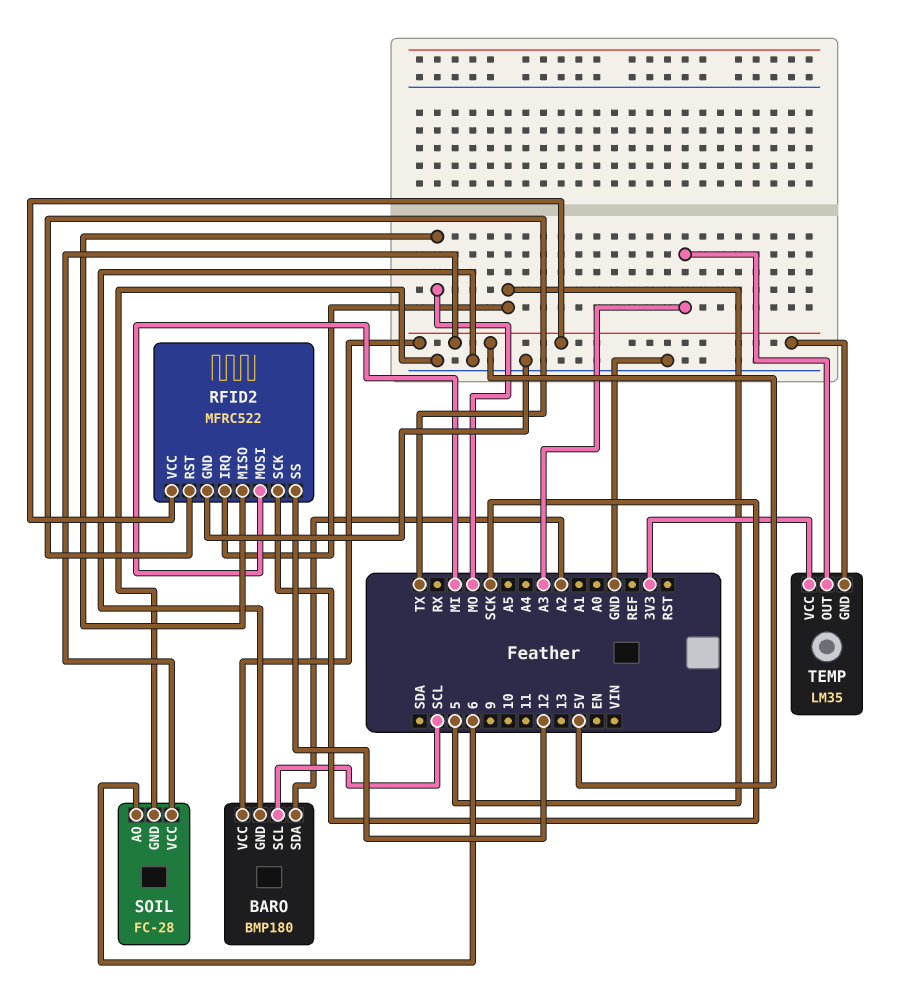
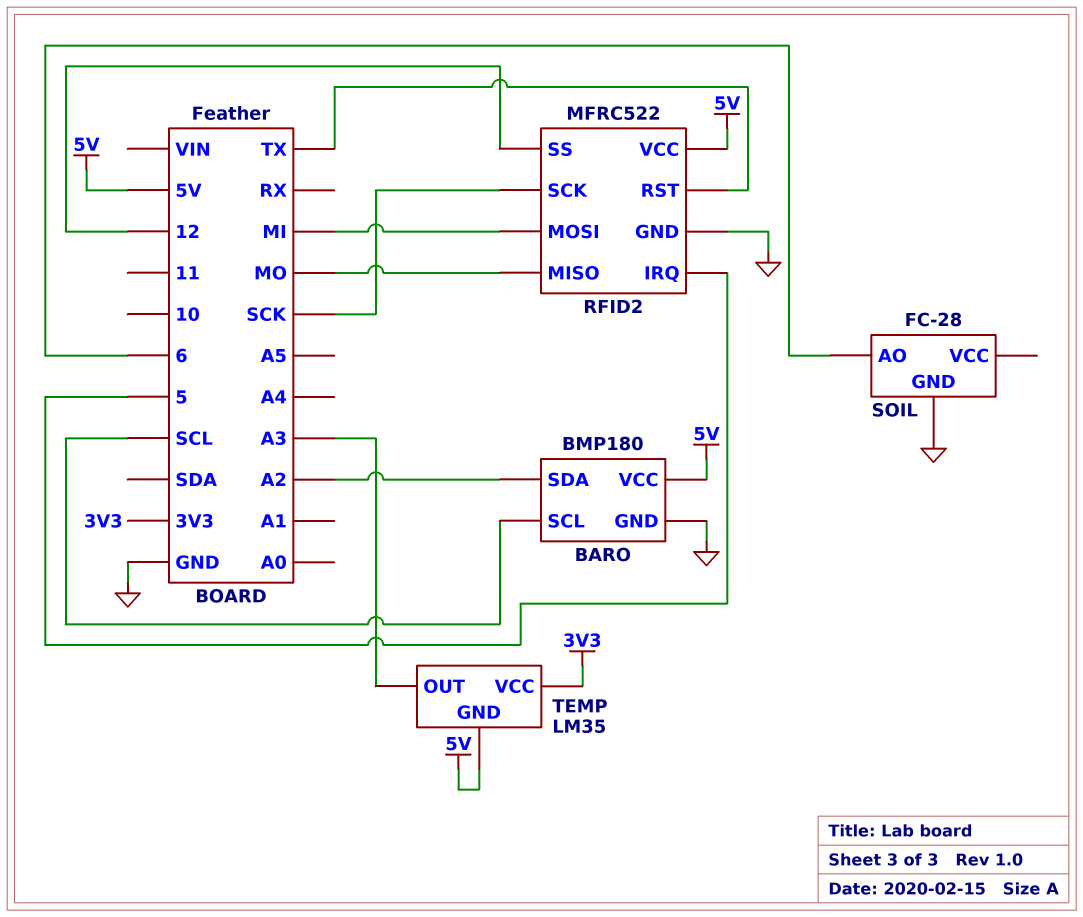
SOIL pin VCC: 5V -> none

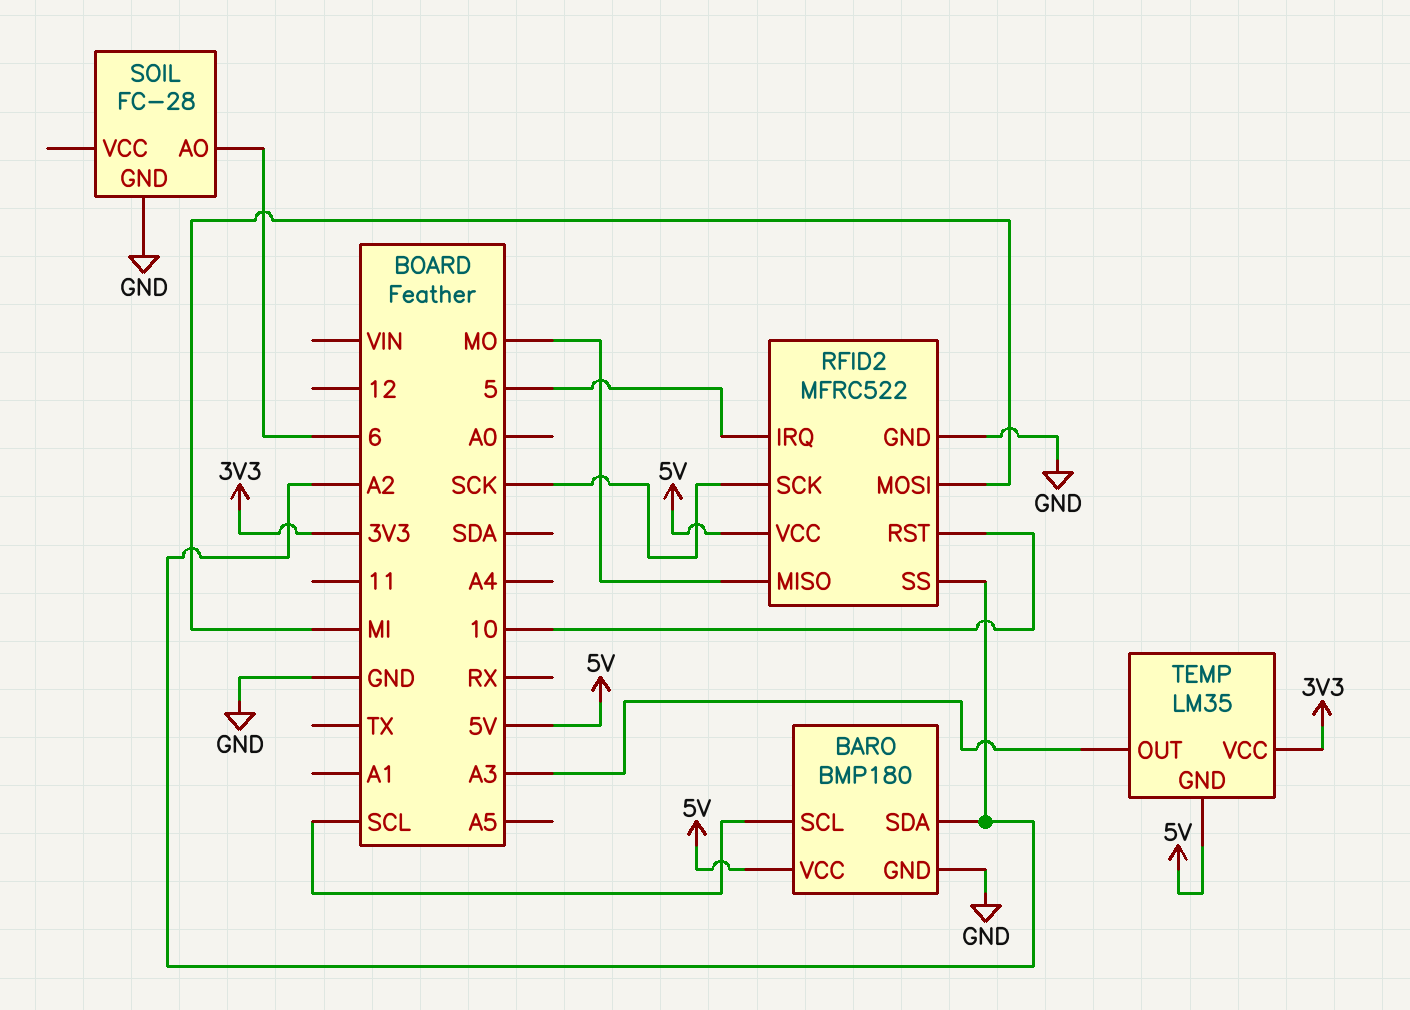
RFID2 pin RST: TX -> 10
RFID2 pin SS: 12 -> A2

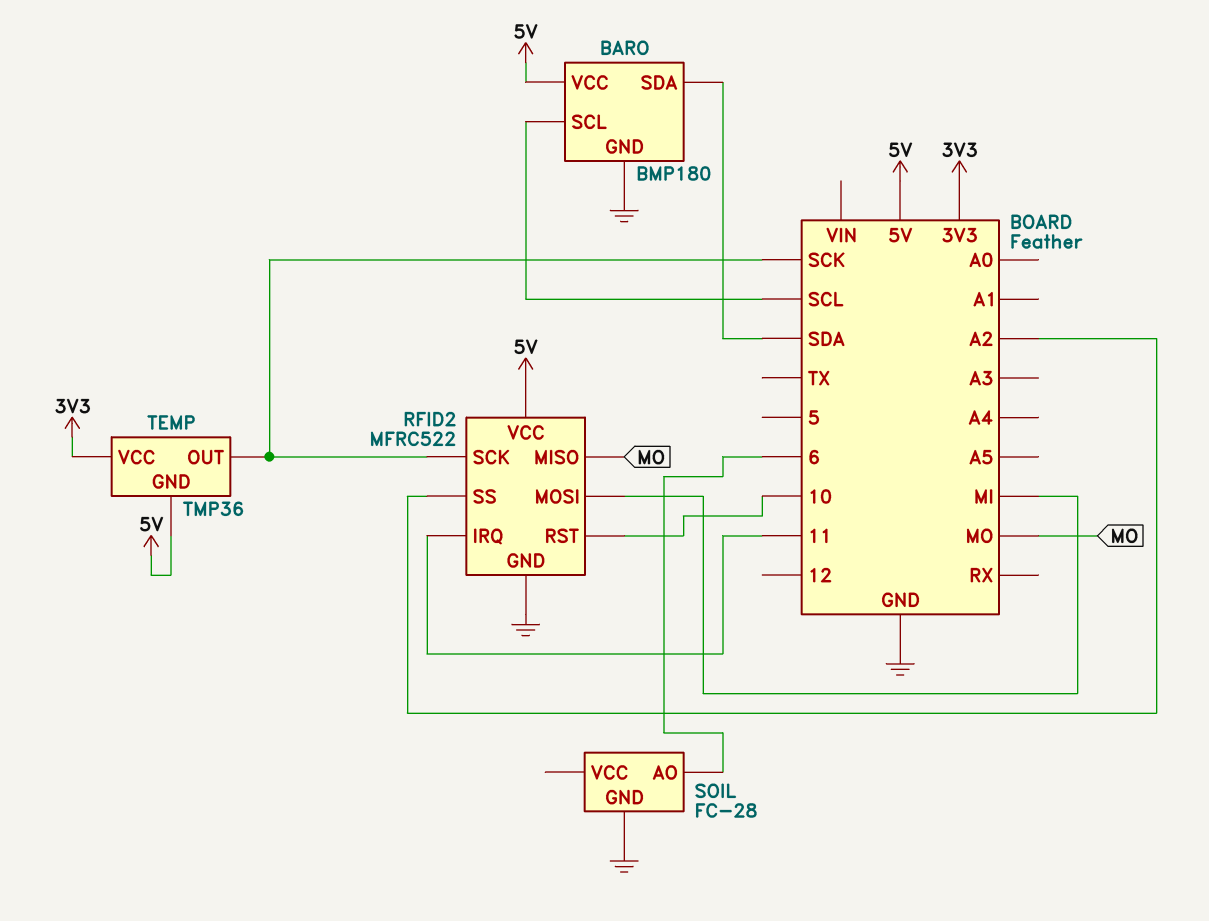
BARO pin SDA: A2 -> SDA
RFID2 pin IRQ: 5 -> 11
TEMP: LM35 -> TMP36
TEMP pin OUT: A3 -> SCK

